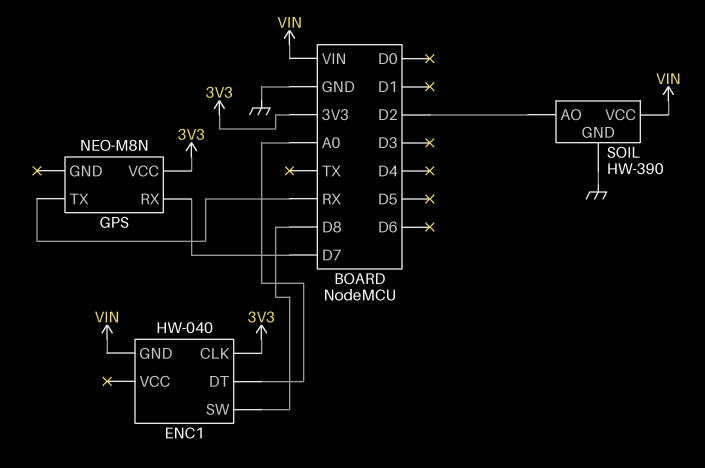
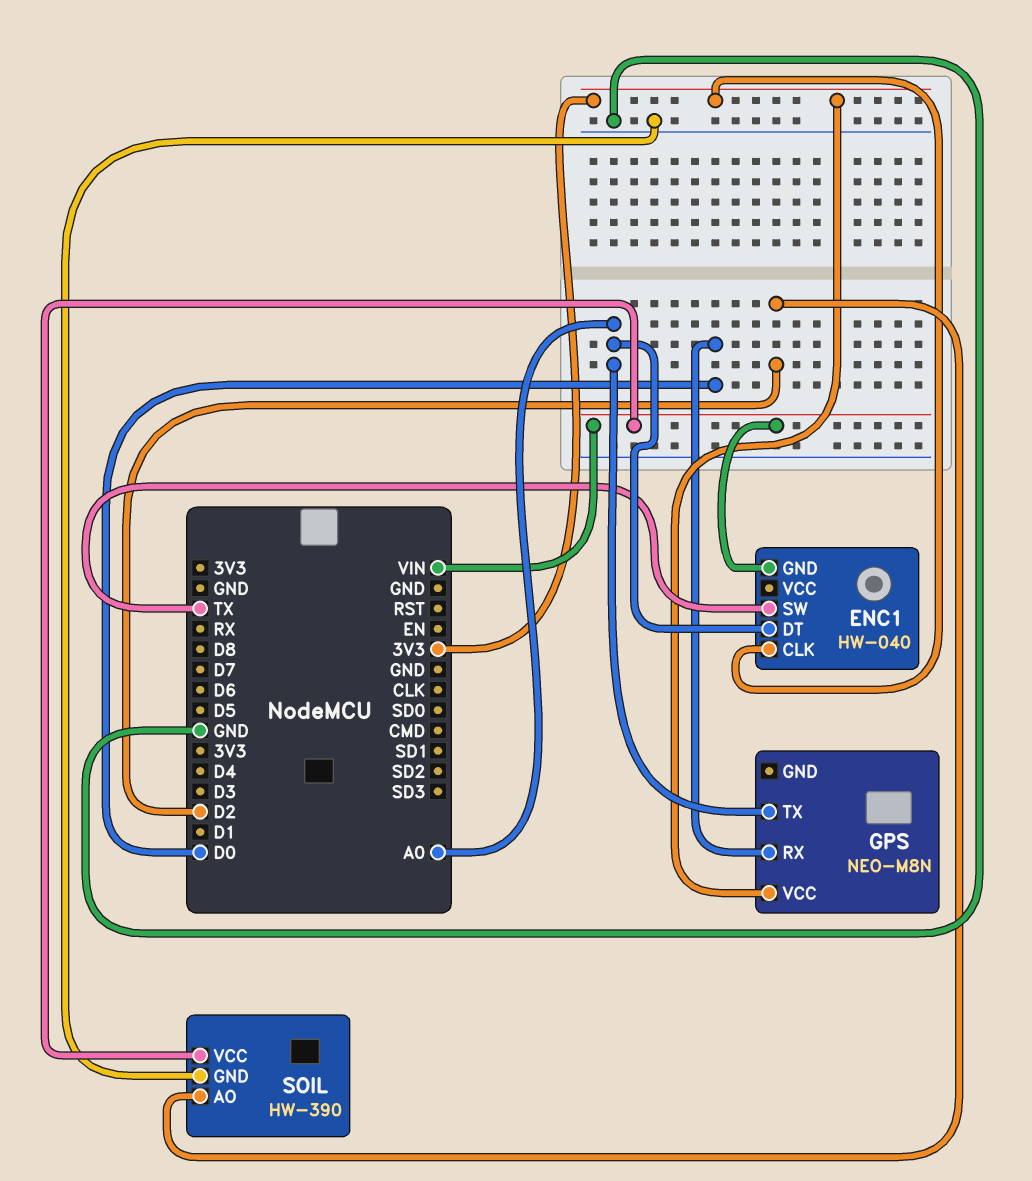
ENC1 pin SW: D8 -> TX
GPS pin RX: D7 -> D0
GPS pin TX: RX -> A0

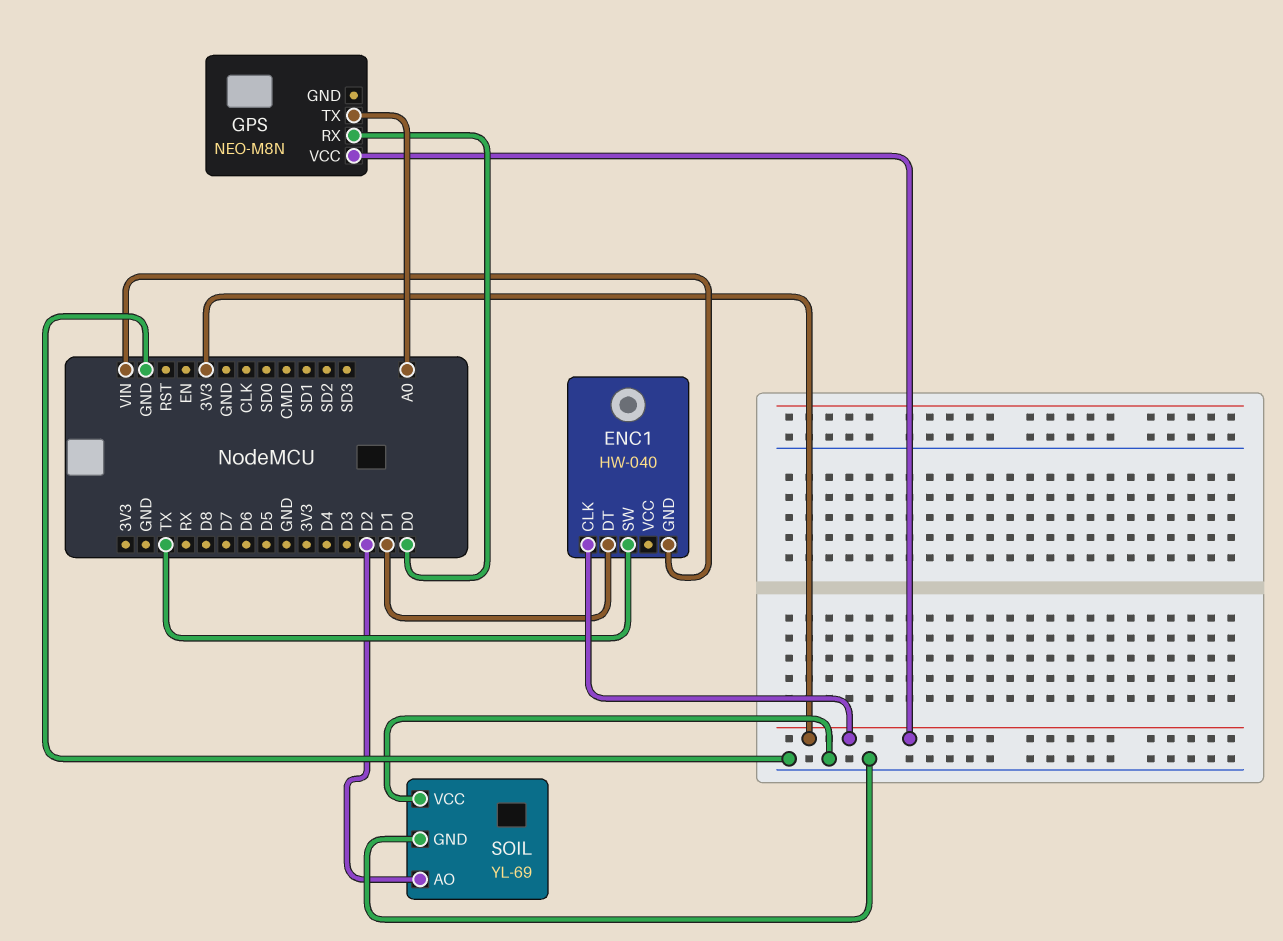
ENC1 pin DT: A0 -> D1
SOIL: HW-390 -> YL-69
SOIL pin VCC: VIN -> GND

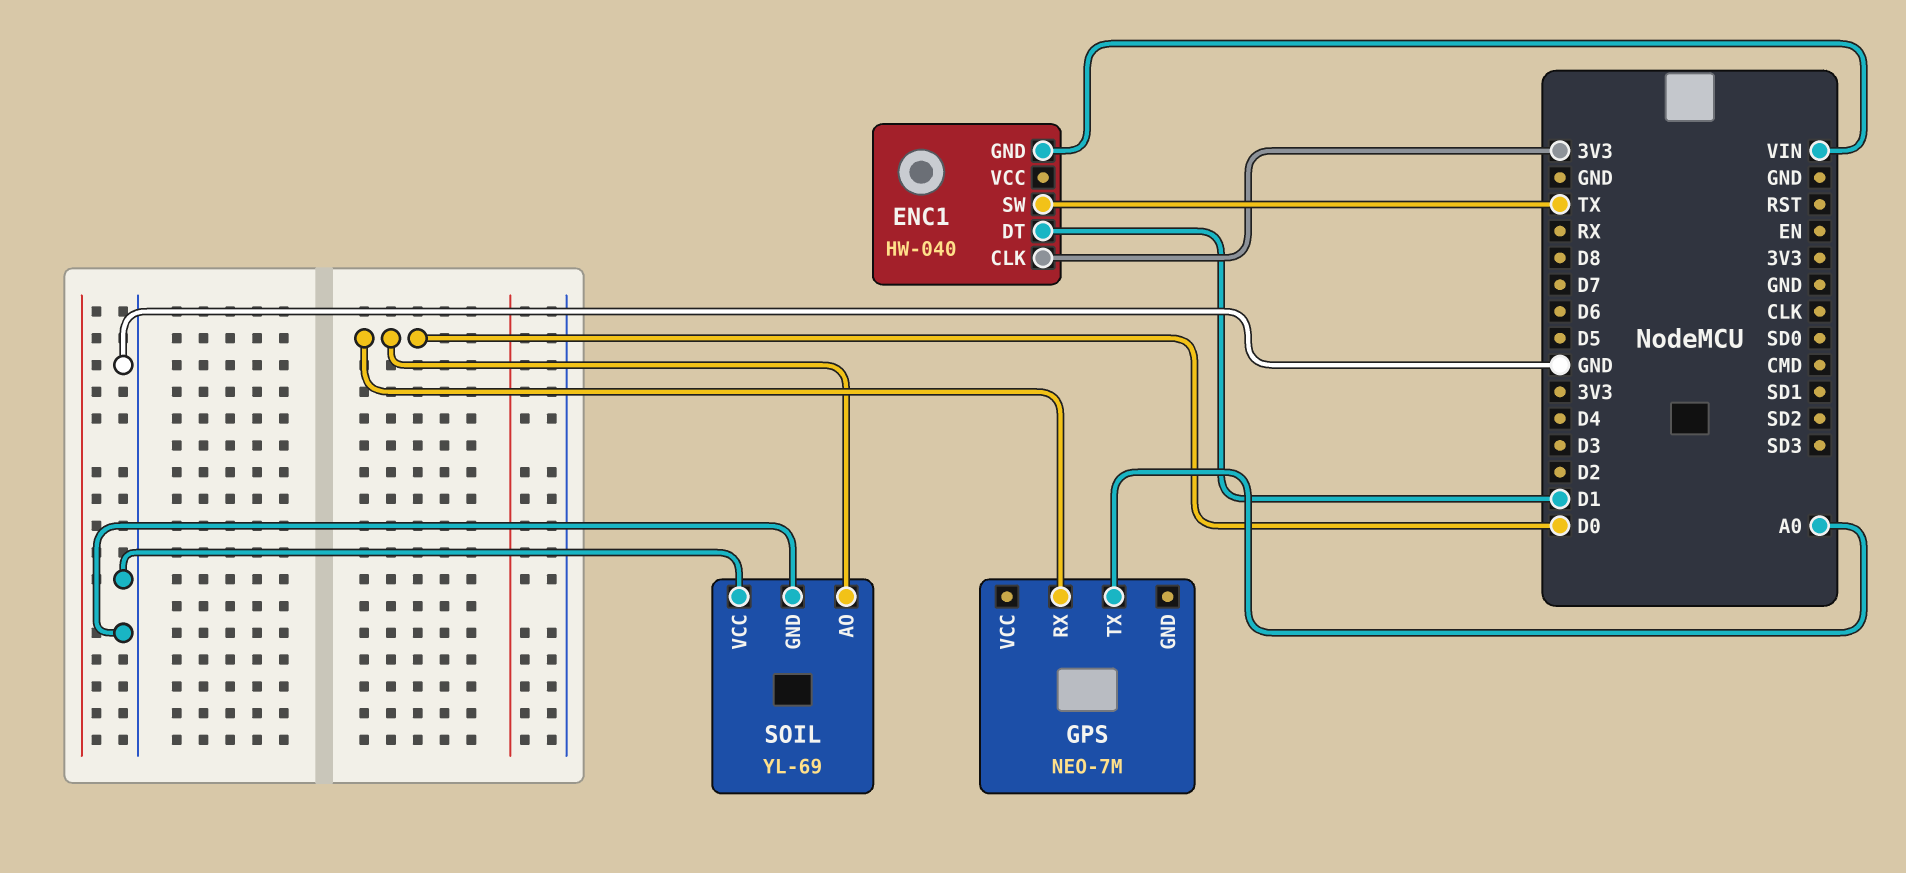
GPS: NEO-M8N -> NEO-7M
GPS pin VCC: 3V3 -> none
SOIL pin AO: D2 -> D0

